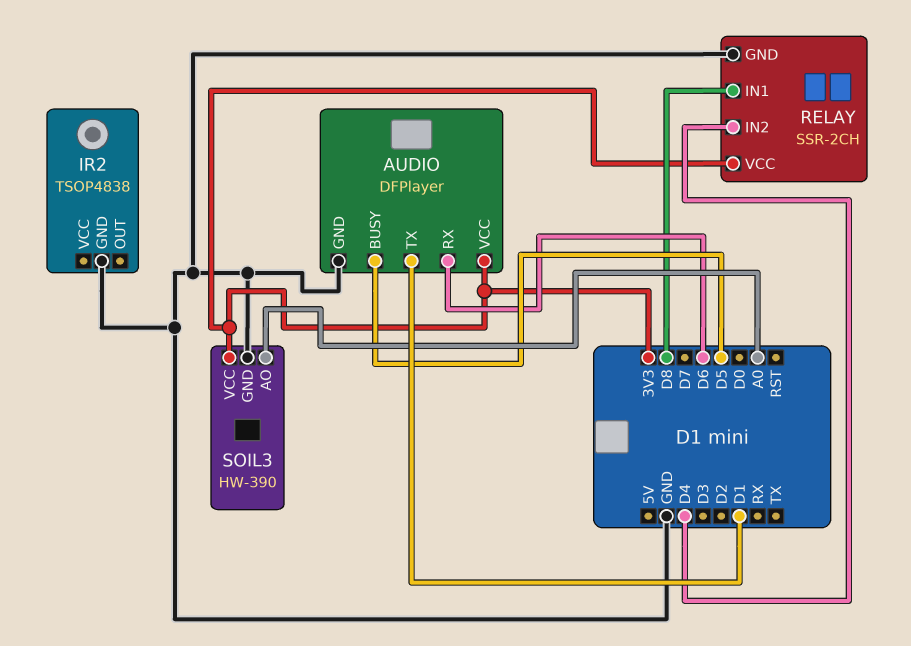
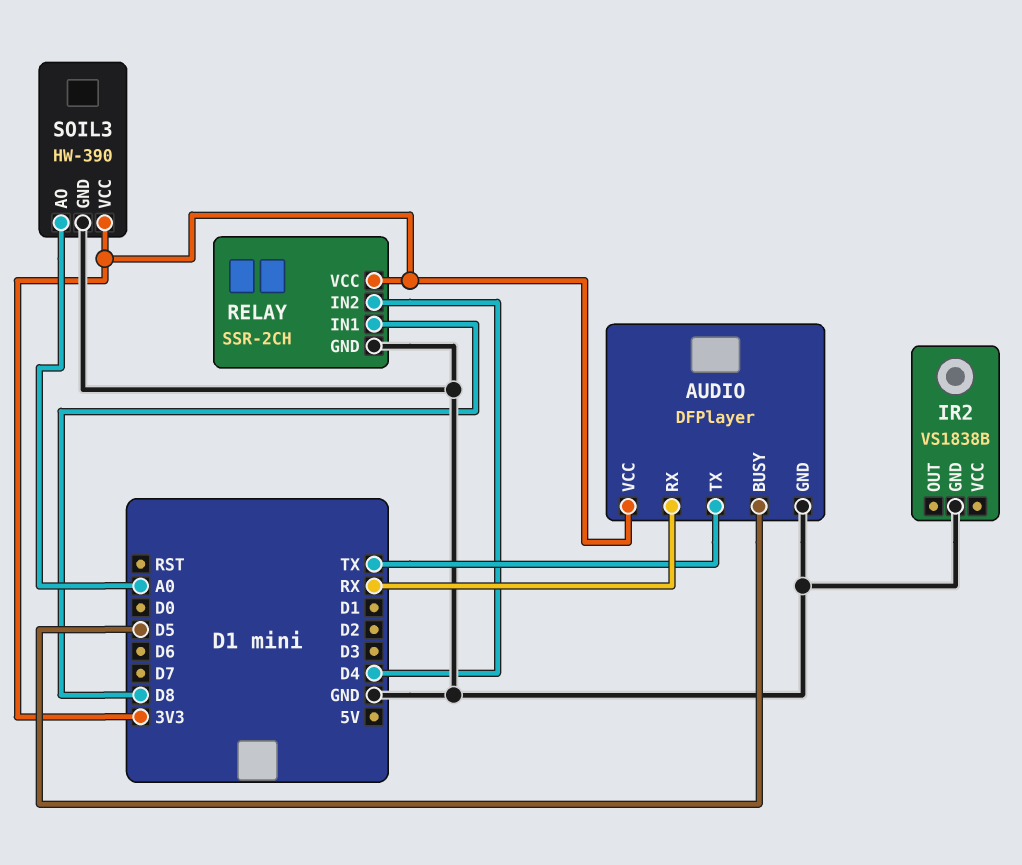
AUDIO pin RX: D6 -> RX
AUDIO pin TX: D1 -> TX
IR2: TSOP4838 -> VS1838B

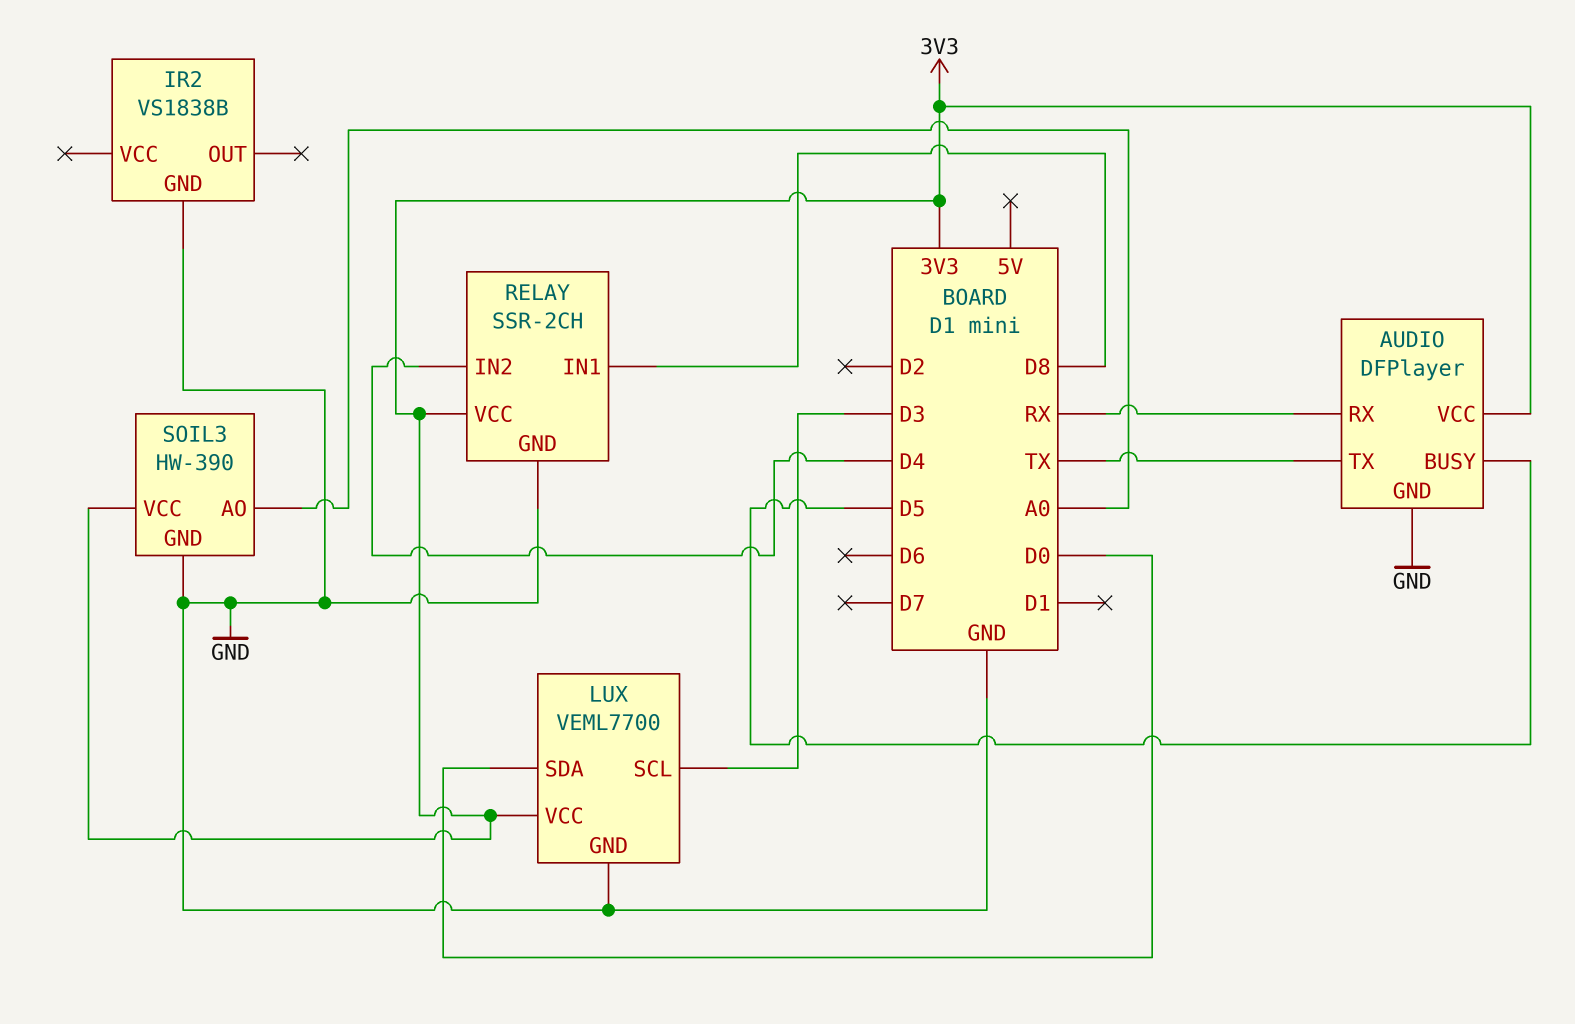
LUX: none -> VEML7700
LUX pin GND: none -> GND
LUX pin SCL: none -> D3
LUX pin SDA: none -> D0
LUX pin VCC: none -> 3V3

